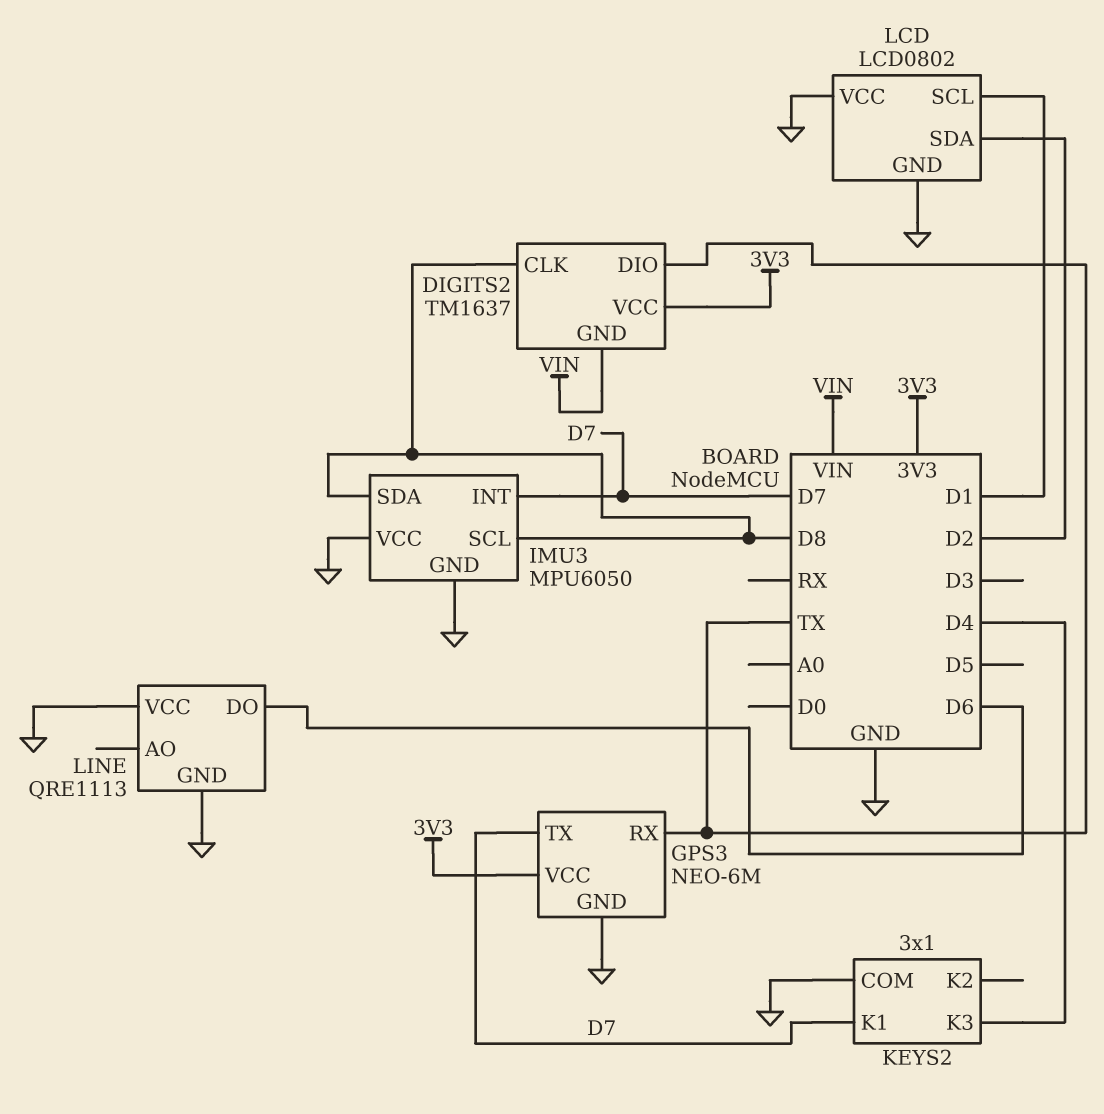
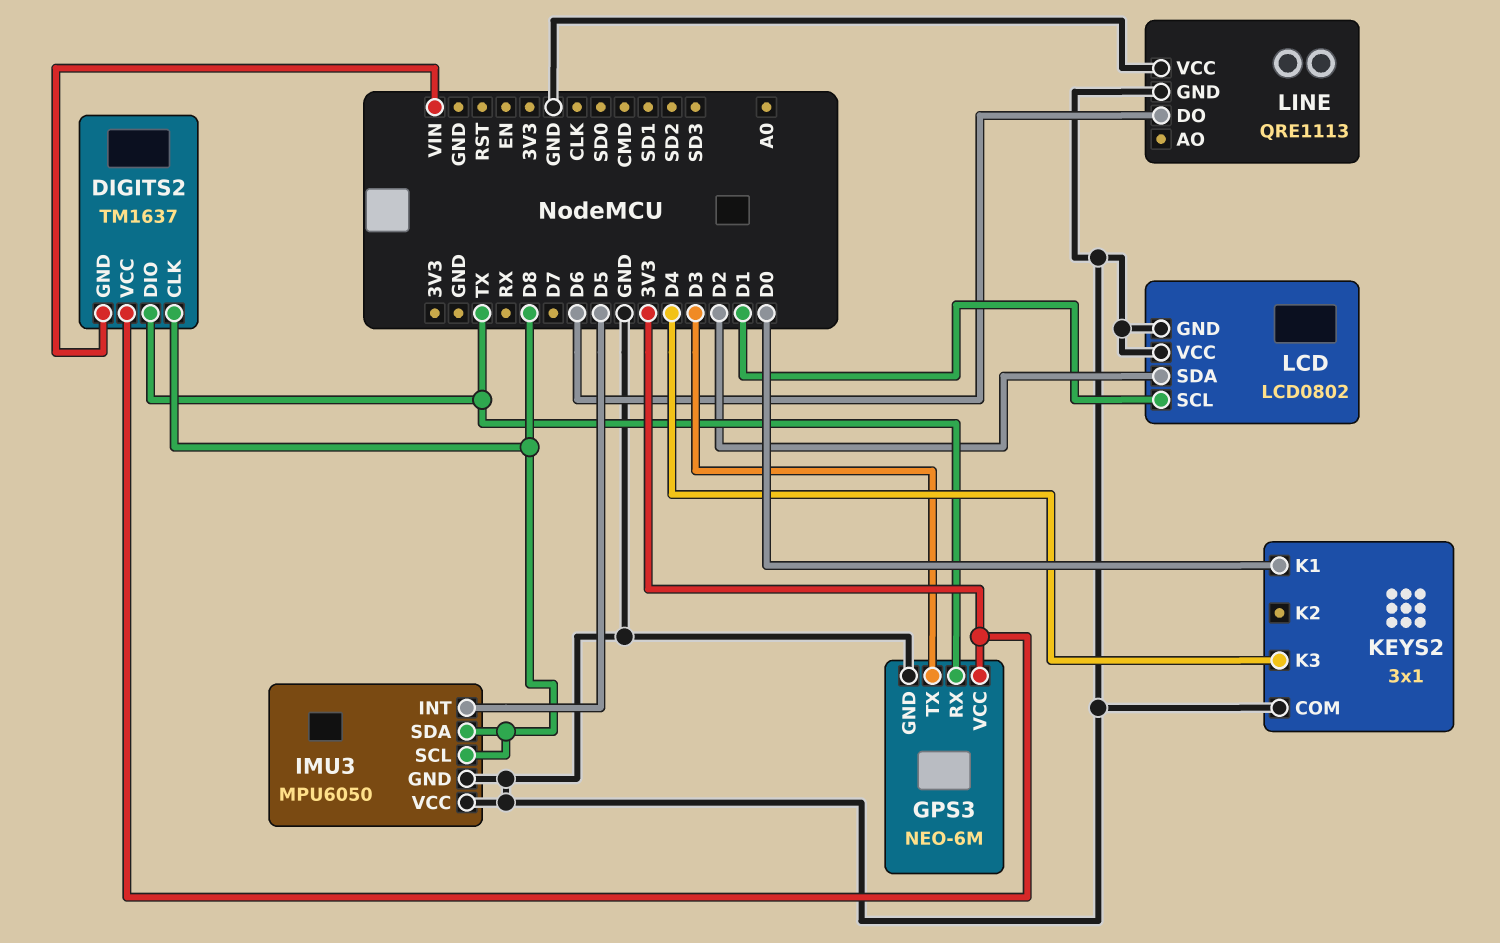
GPS3 pin TX: D7 -> D3
IMU3 pin INT: D7 -> D5
KEYS2 pin K1: D7 -> D0

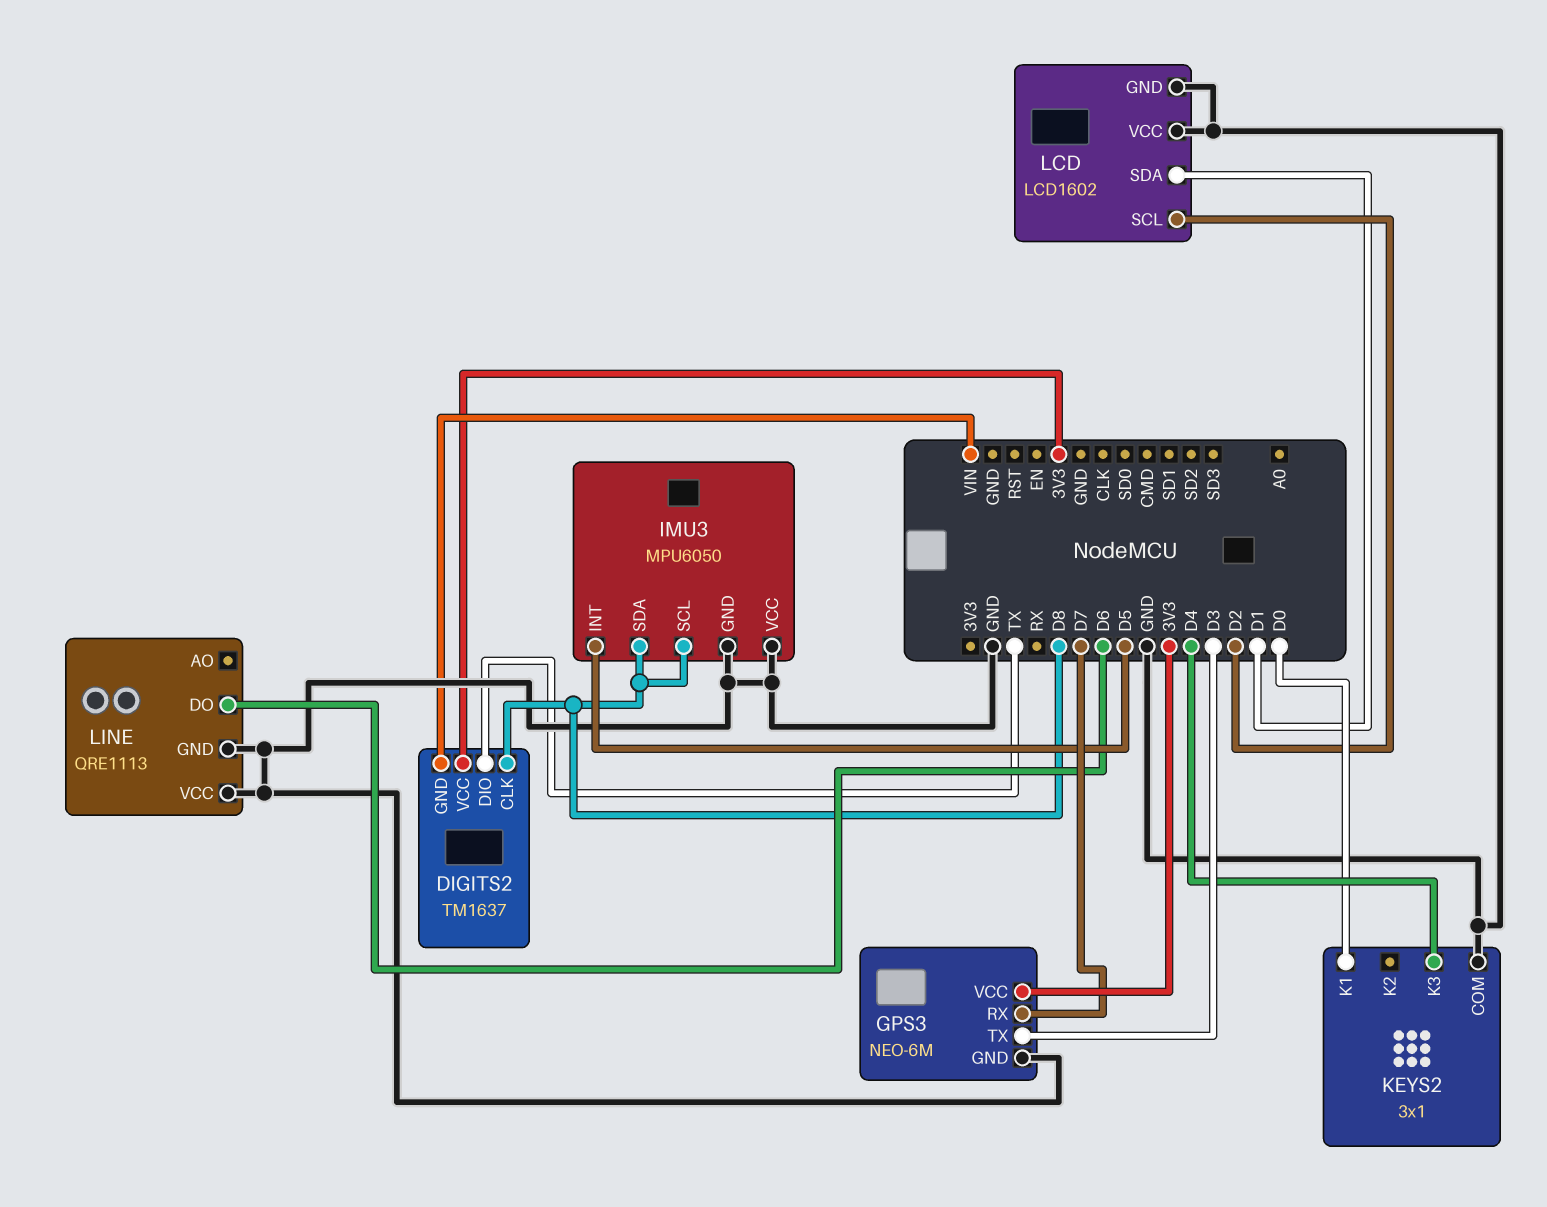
GPS3 pin RX: TX -> D7
LCD: LCD0802 -> LCD1602
LCD pin SCL: D1 -> D2
LCD pin SDA: D2 -> D1

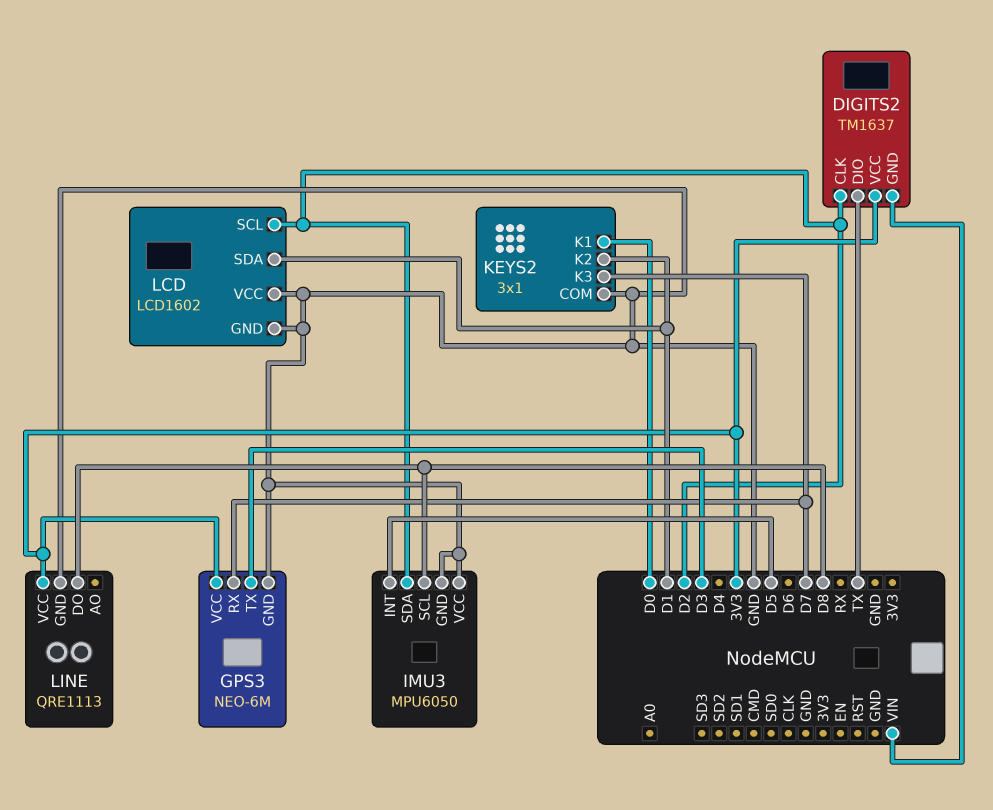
DIGITS2 pin CLK: D8 -> D2
IMU3 pin SDA: D8 -> D2
KEYS2 pin K2: none -> D1
KEYS2 pin K3: D4 -> D7
LINE pin DO: D6 -> D8
LINE pin VCC: GND -> 3V3

